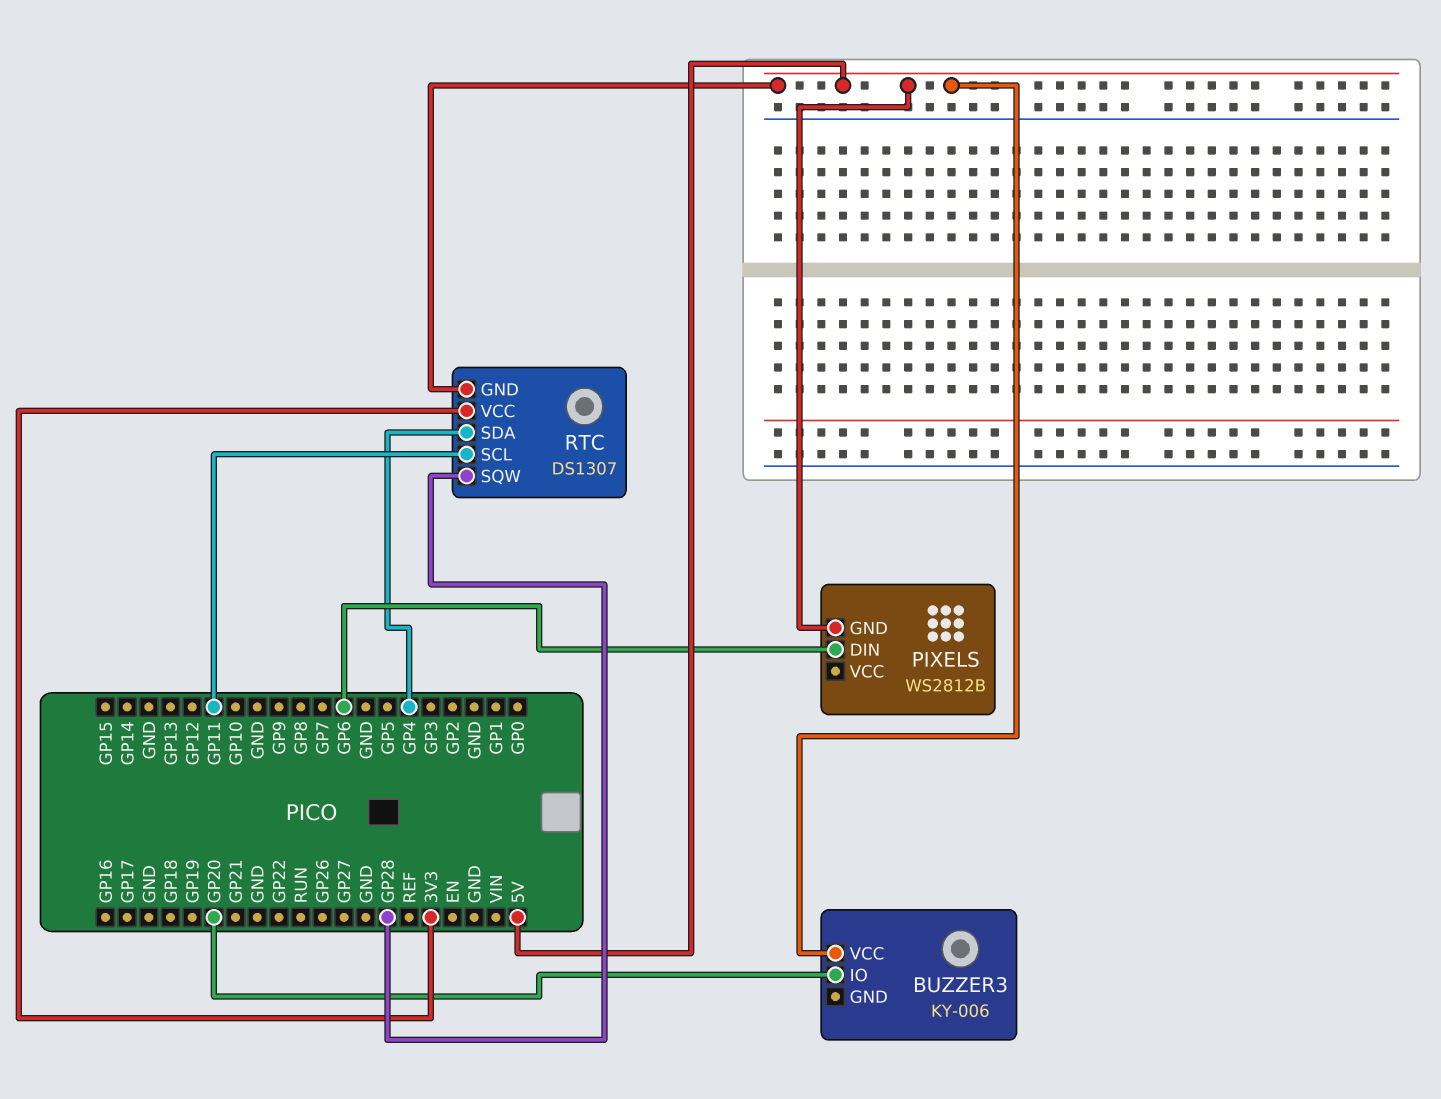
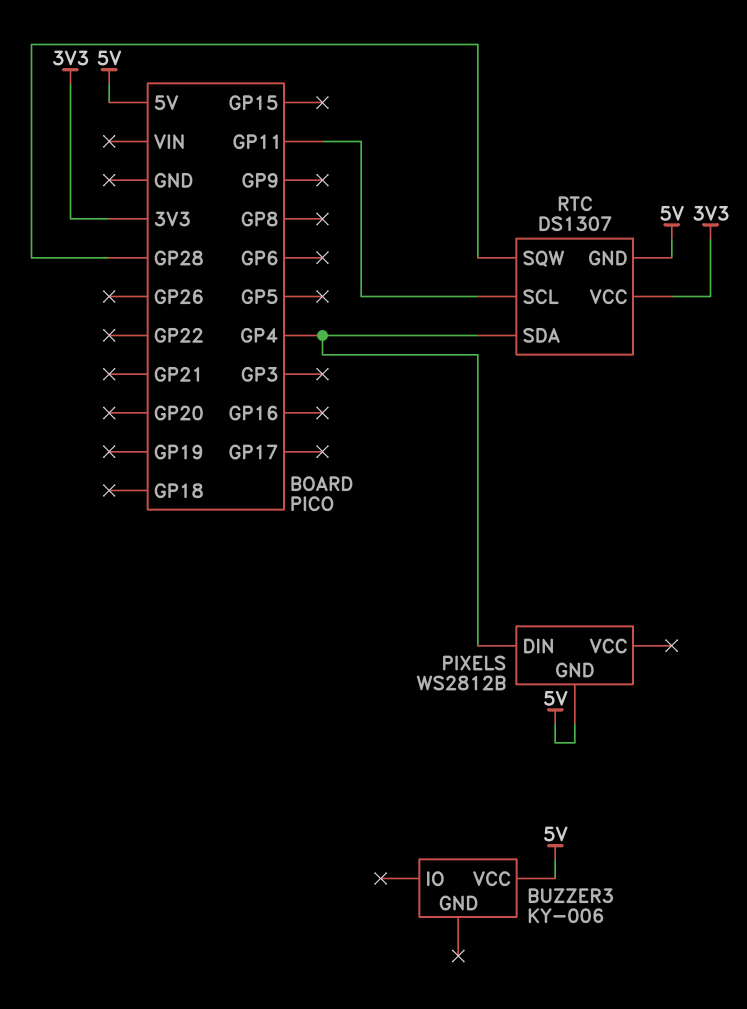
BUZZER3 pin IO: GP20 -> none
PIXELS pin DIN: GP6 -> GP4

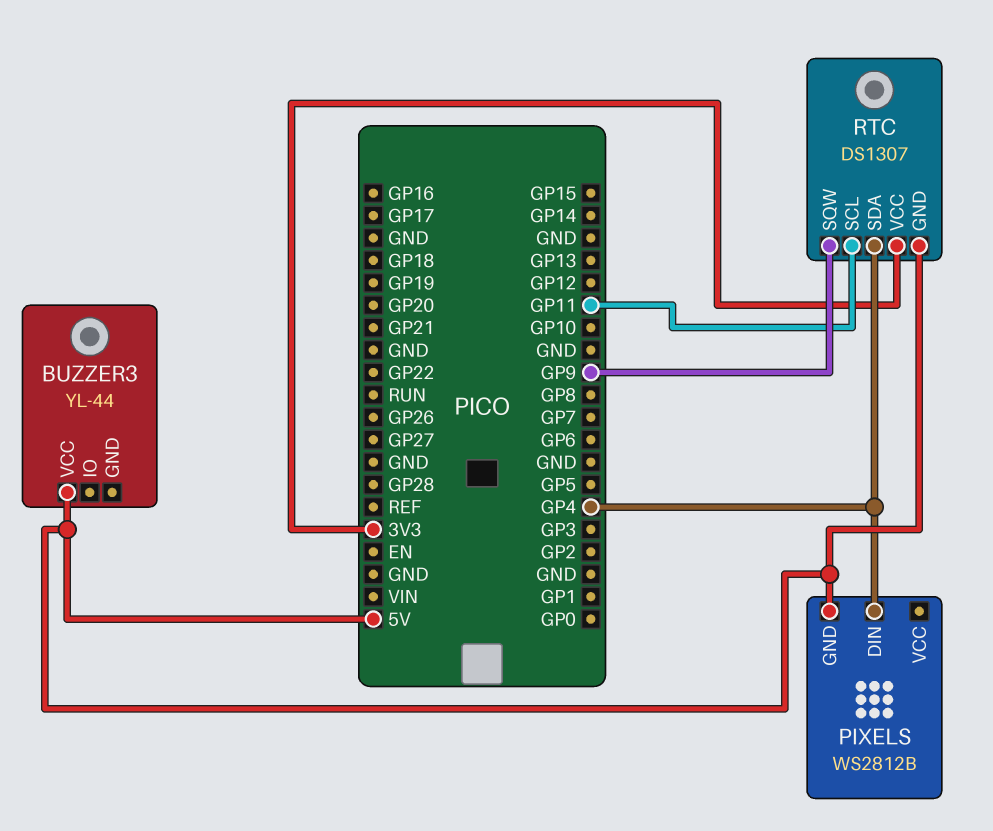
BUZZER3: KY-006 -> YL-44
RTC pin SQW: GP28 -> GP9

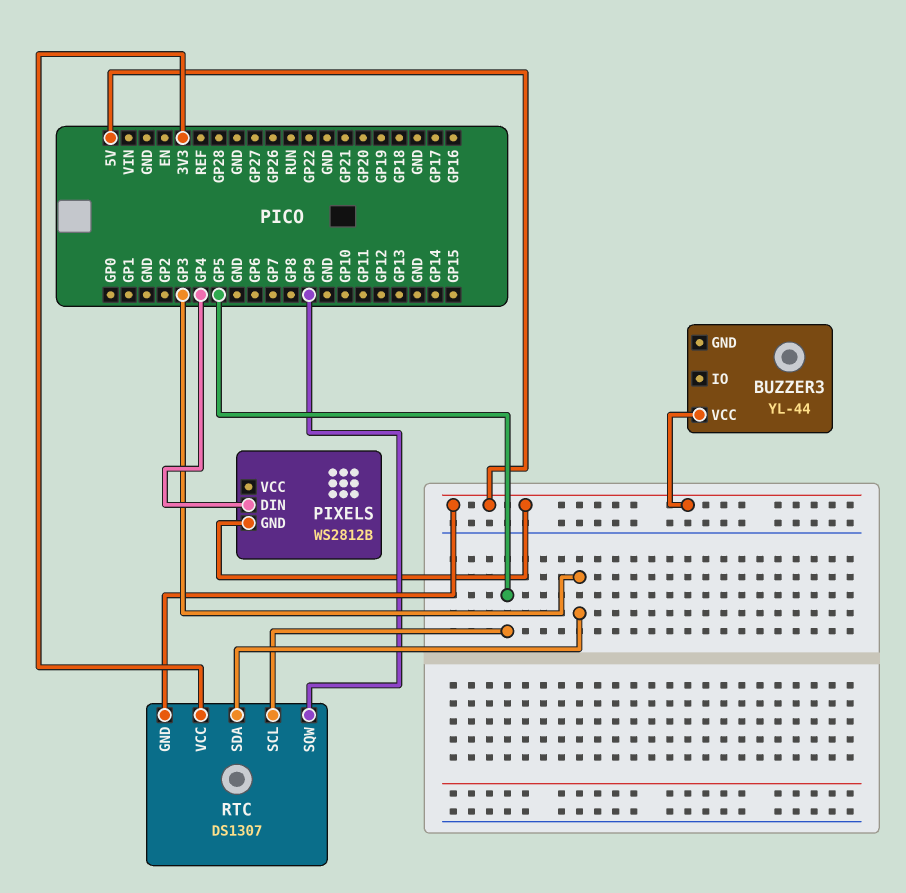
RTC pin SCL: GP11 -> GP5
RTC pin SDA: GP4 -> GP3

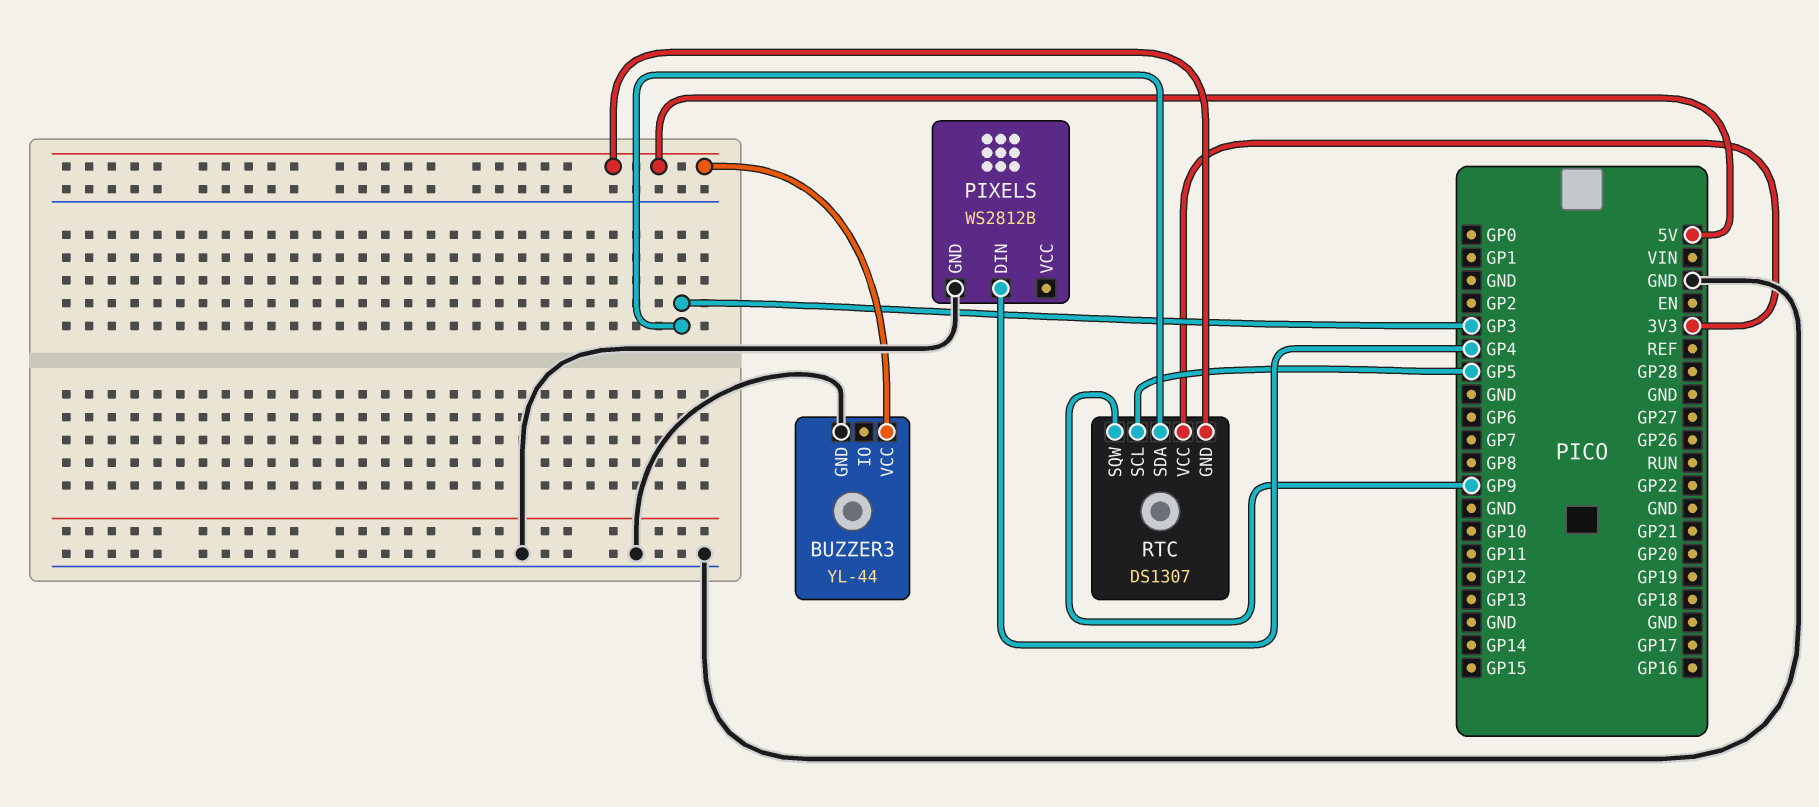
BUZZER3 pin GND: none -> GND
PIXELS pin GND: 5V -> GND

